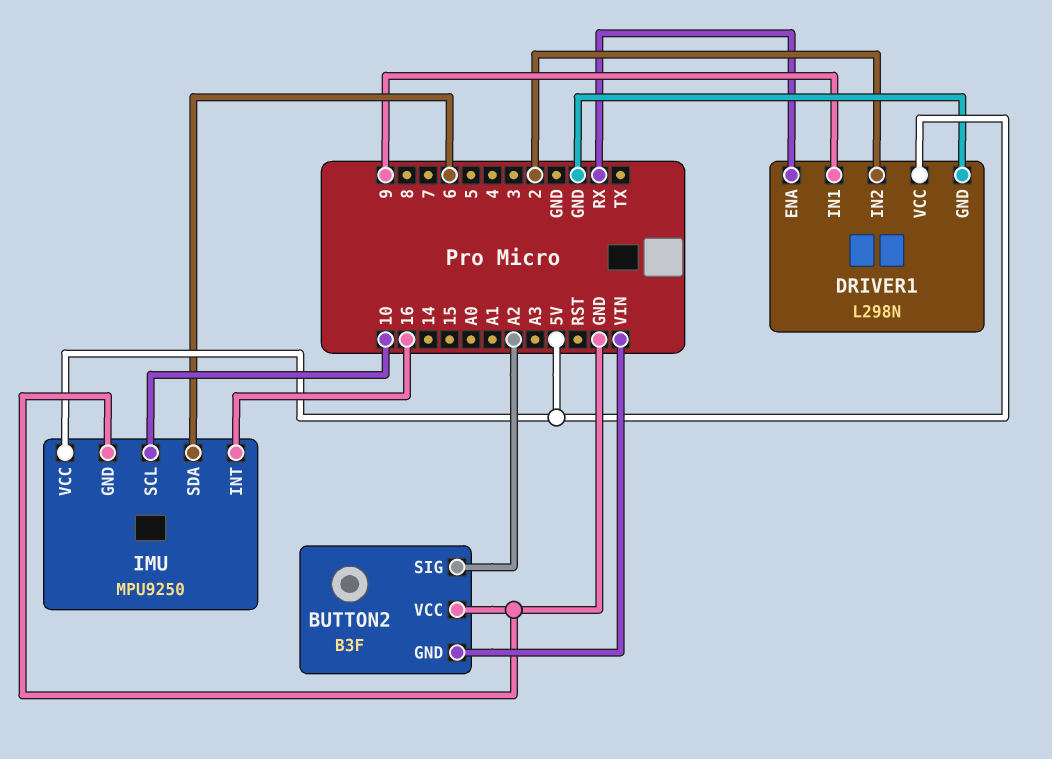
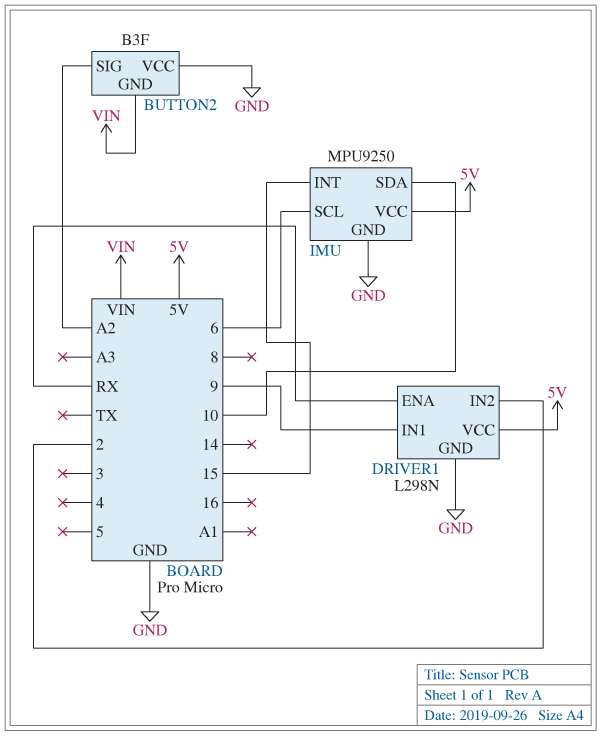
IMU pin INT: 16 -> 15
IMU pin SCL: 10 -> 6
IMU pin SDA: 6 -> 10

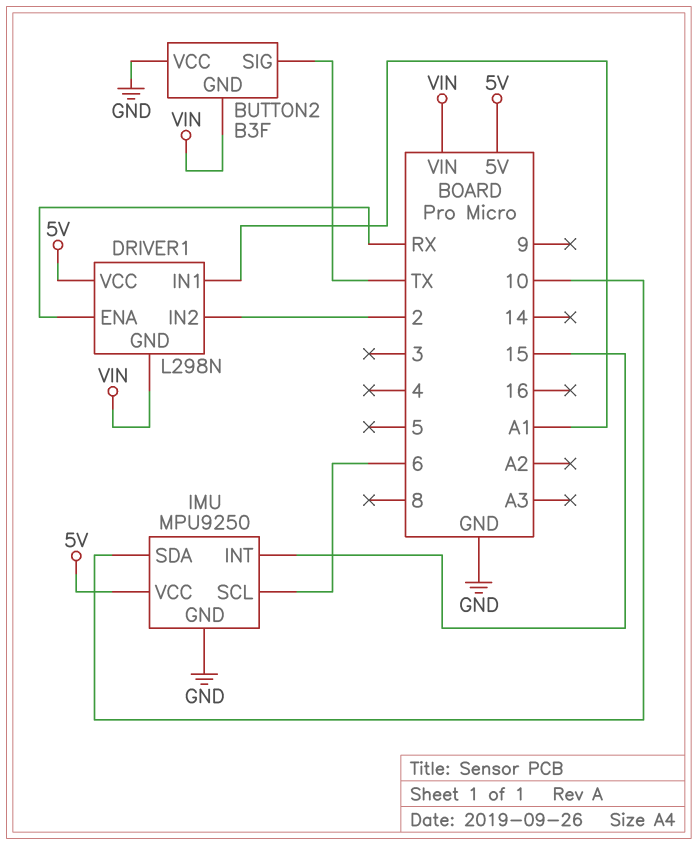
BUTTON2 pin SIG: A2 -> TX
DRIVER1 pin GND: GND -> VIN
DRIVER1 pin IN1: 9 -> A1

